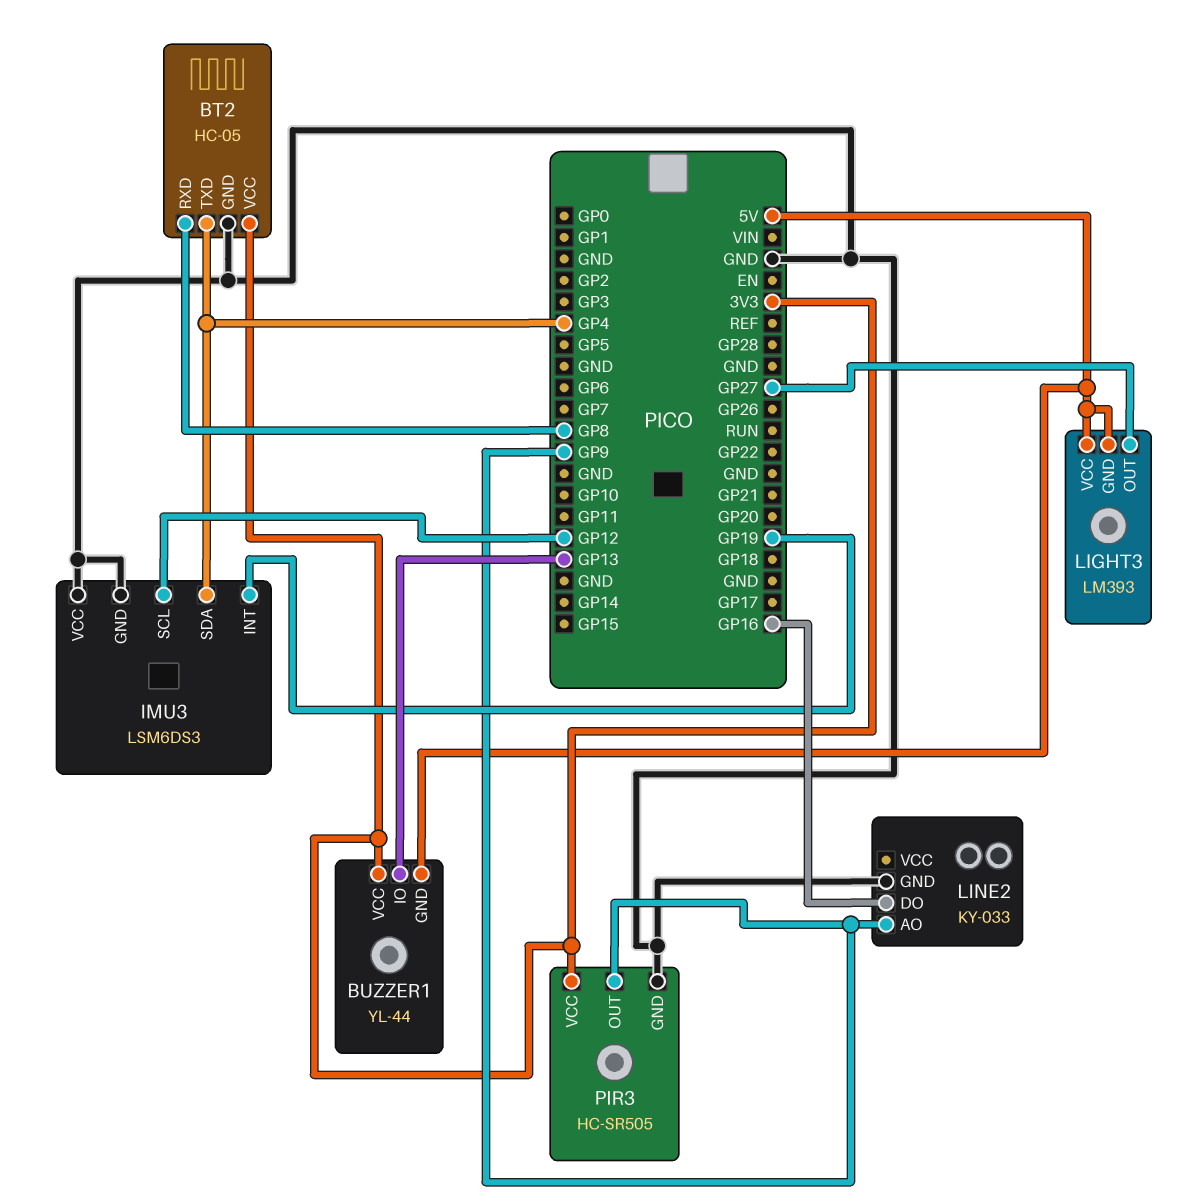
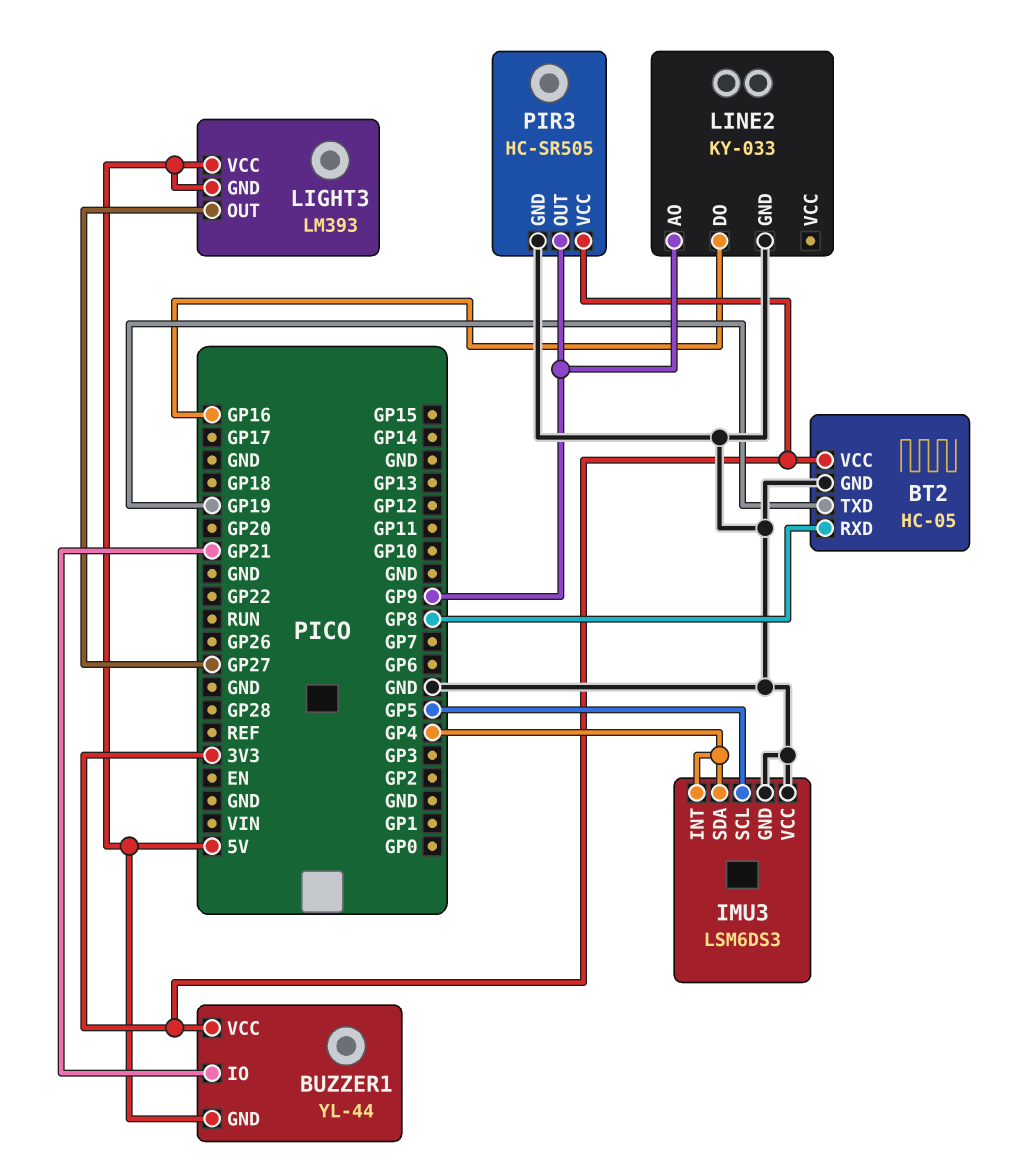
BT2 pin TXD: GP4 -> GP19
BUZZER1 pin IO: GP13 -> GP21
IMU3 pin INT: GP19 -> GP4
IMU3 pin SCL: GP12 -> GP5

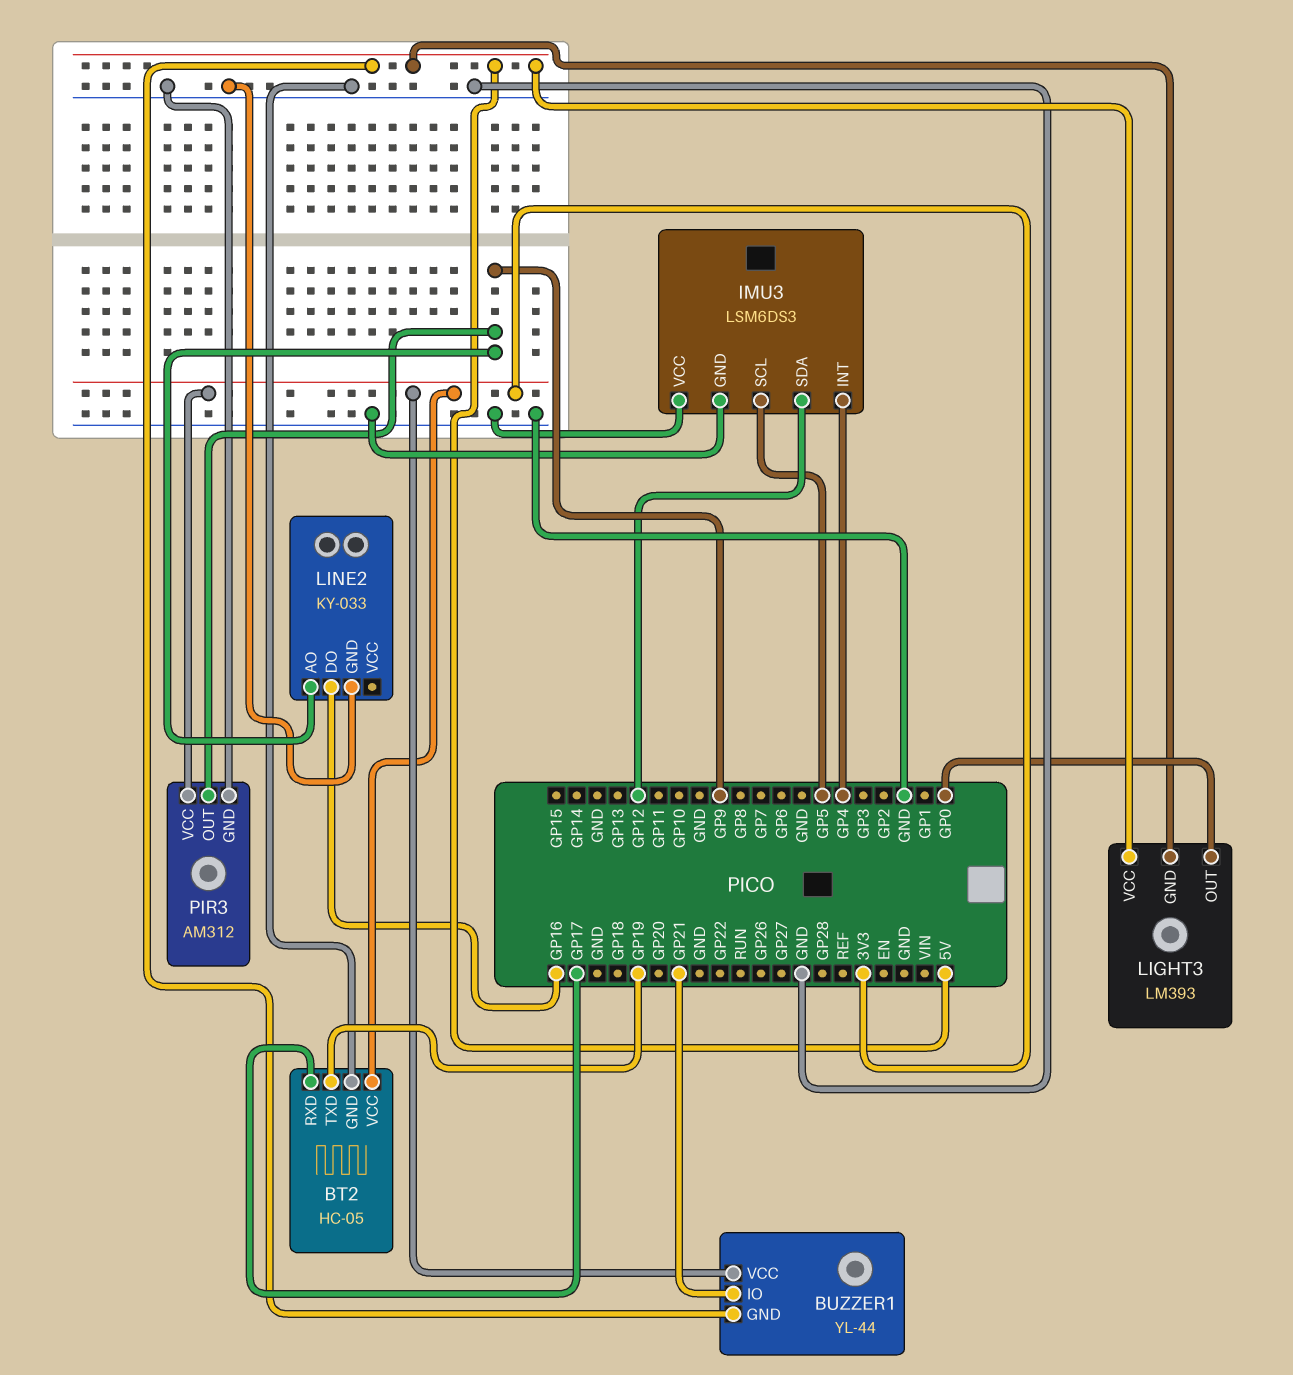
BT2 pin RXD: GP8 -> GP17
IMU3 pin SDA: GP4 -> GP12
LIGHT3 pin OUT: GP27 -> GP0
PIR3: HC-SR505 -> AM312

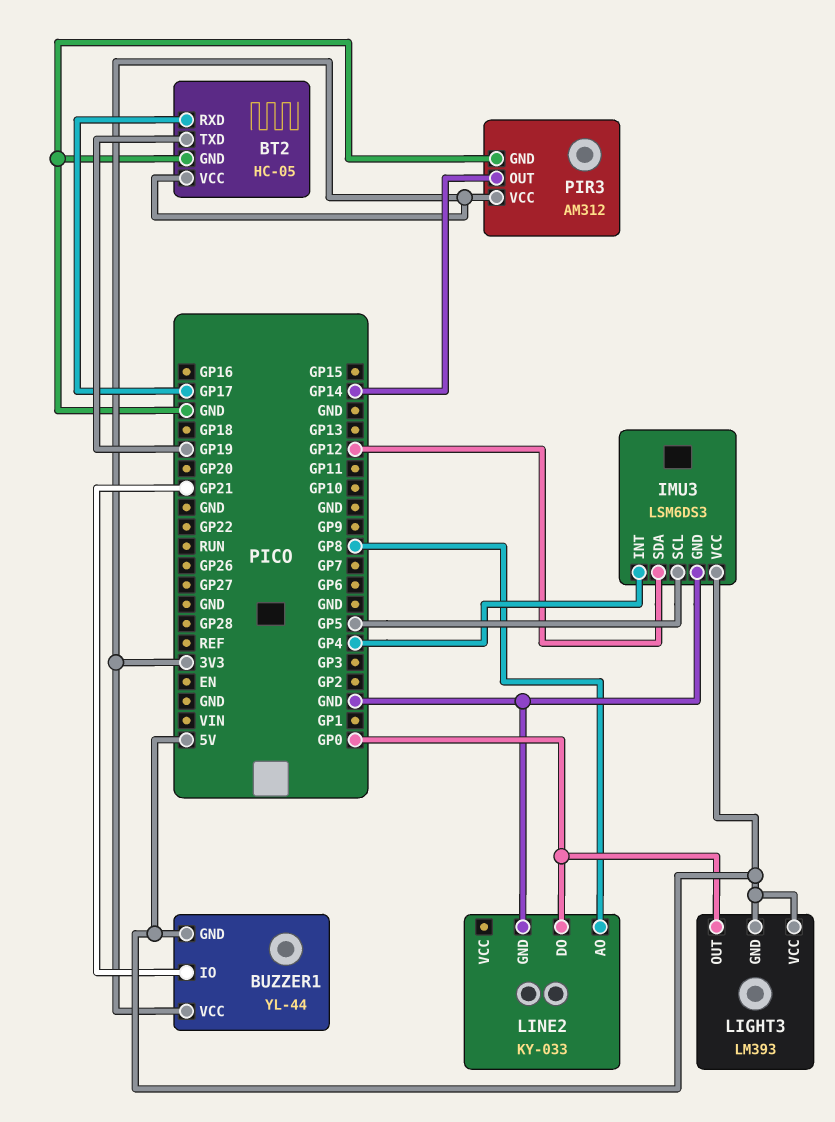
IMU3 pin VCC: GND -> 5V
LINE2 pin AO: GP9 -> GP8
LINE2 pin DO: GP16 -> GP0
PIR3 pin OUT: GP9 -> GP14

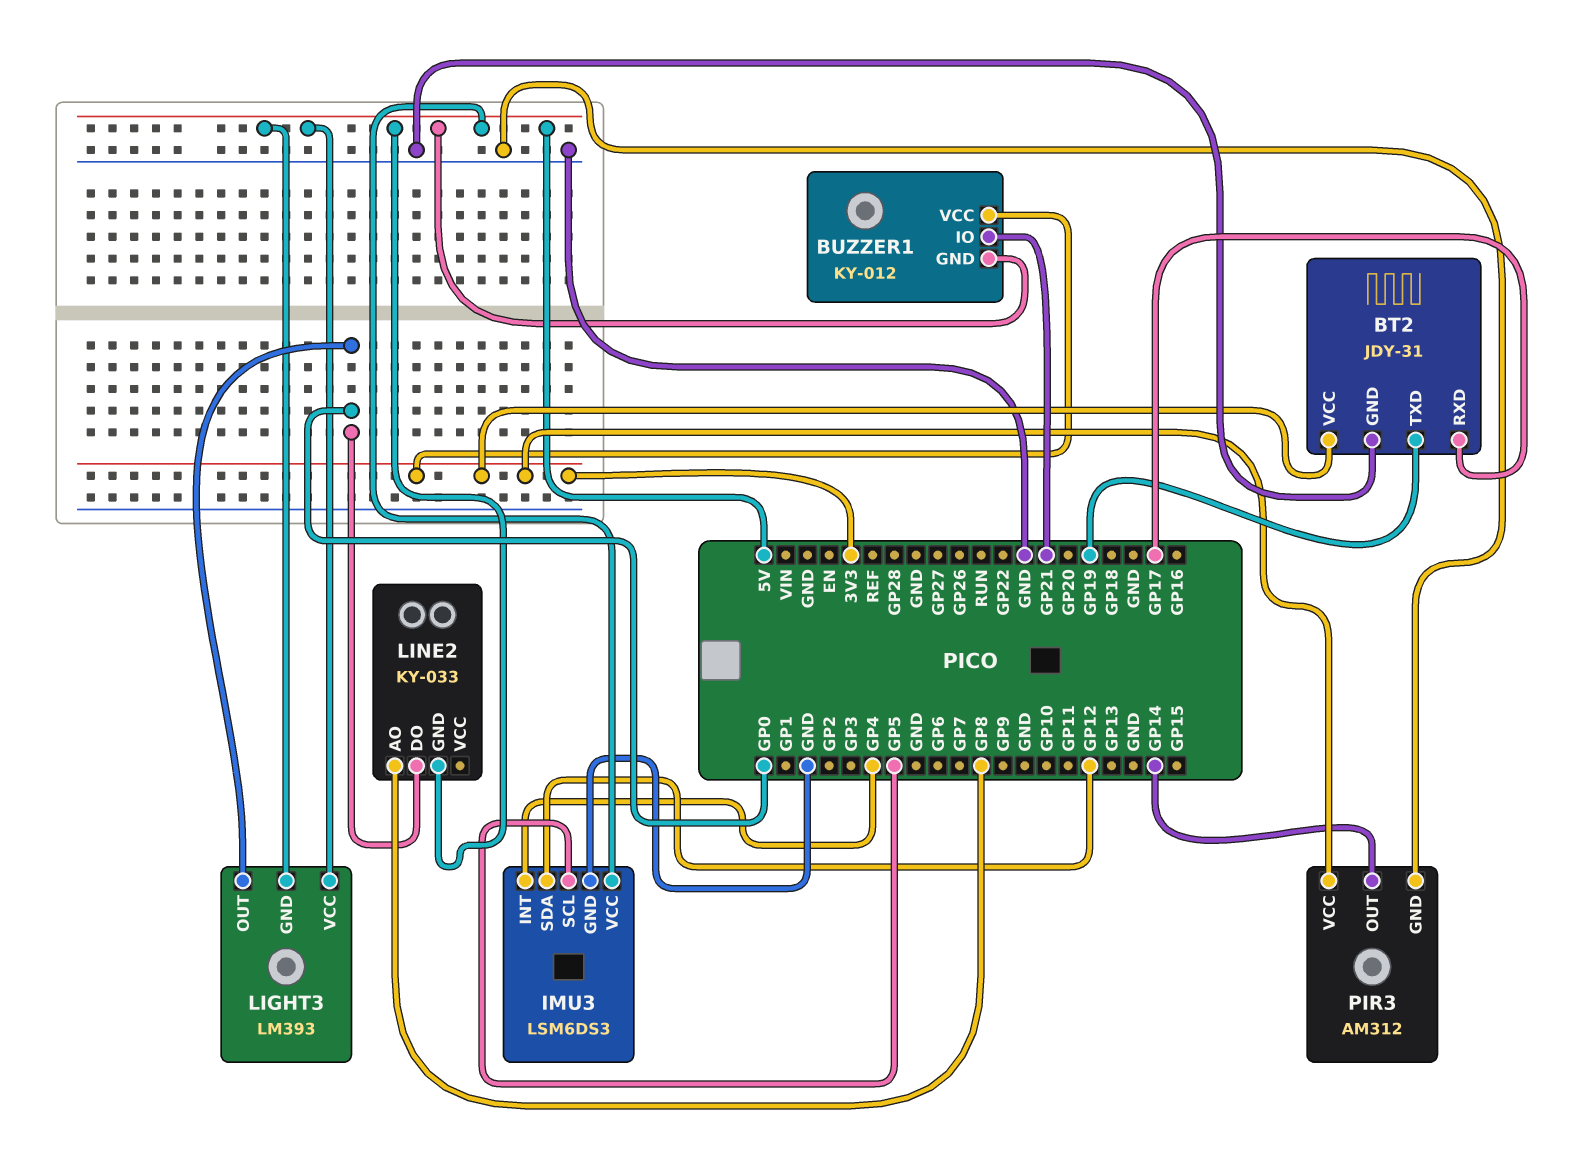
BT2: HC-05 -> JDY-31
BUZZER1: YL-44 -> KY-012
LINE2 pin GND: GND -> 5V

